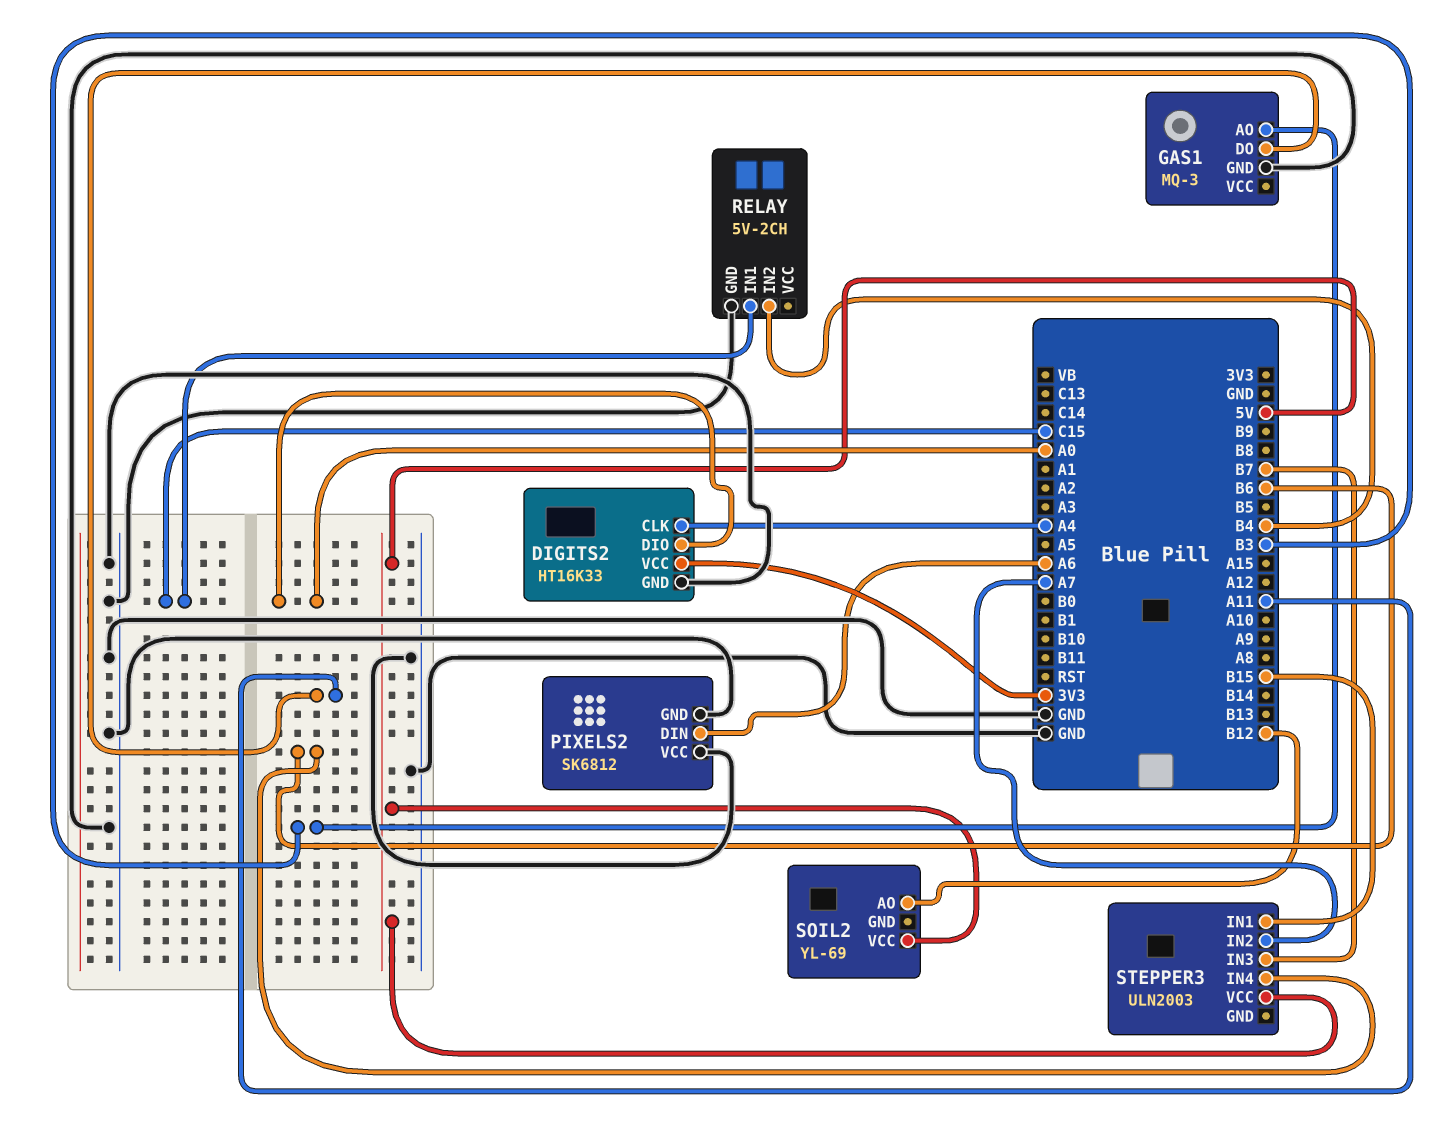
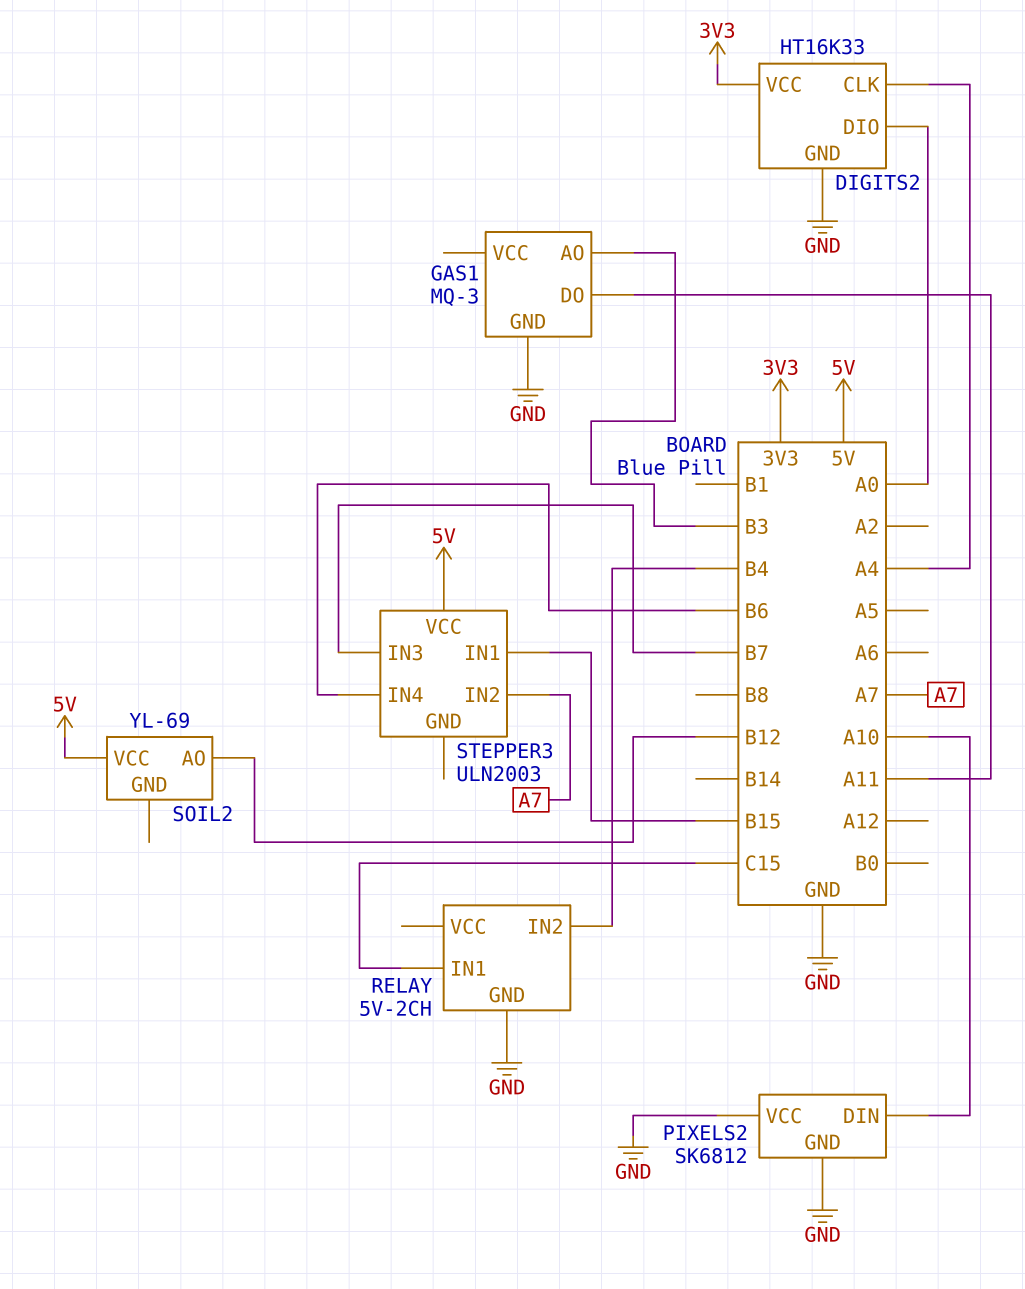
PIXELS2 pin DIN: A6 -> A10

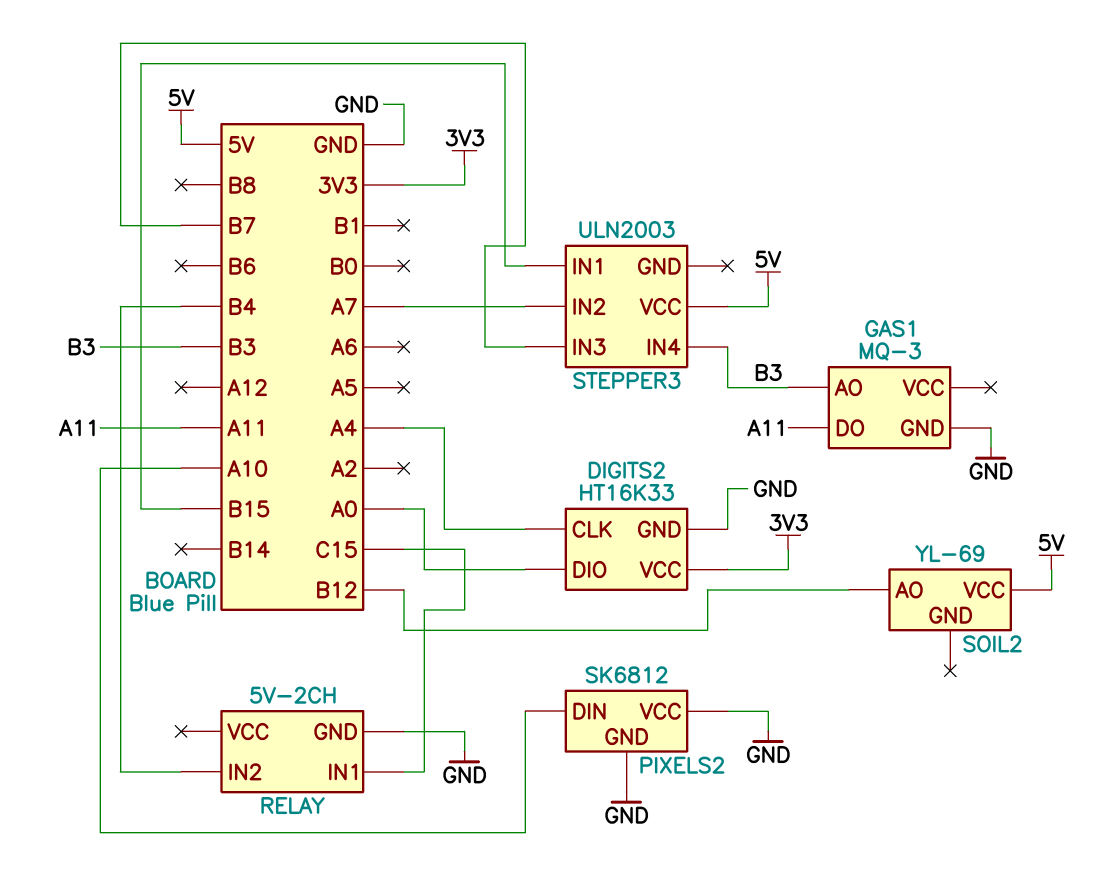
STEPPER3 pin IN4: B6 -> B3

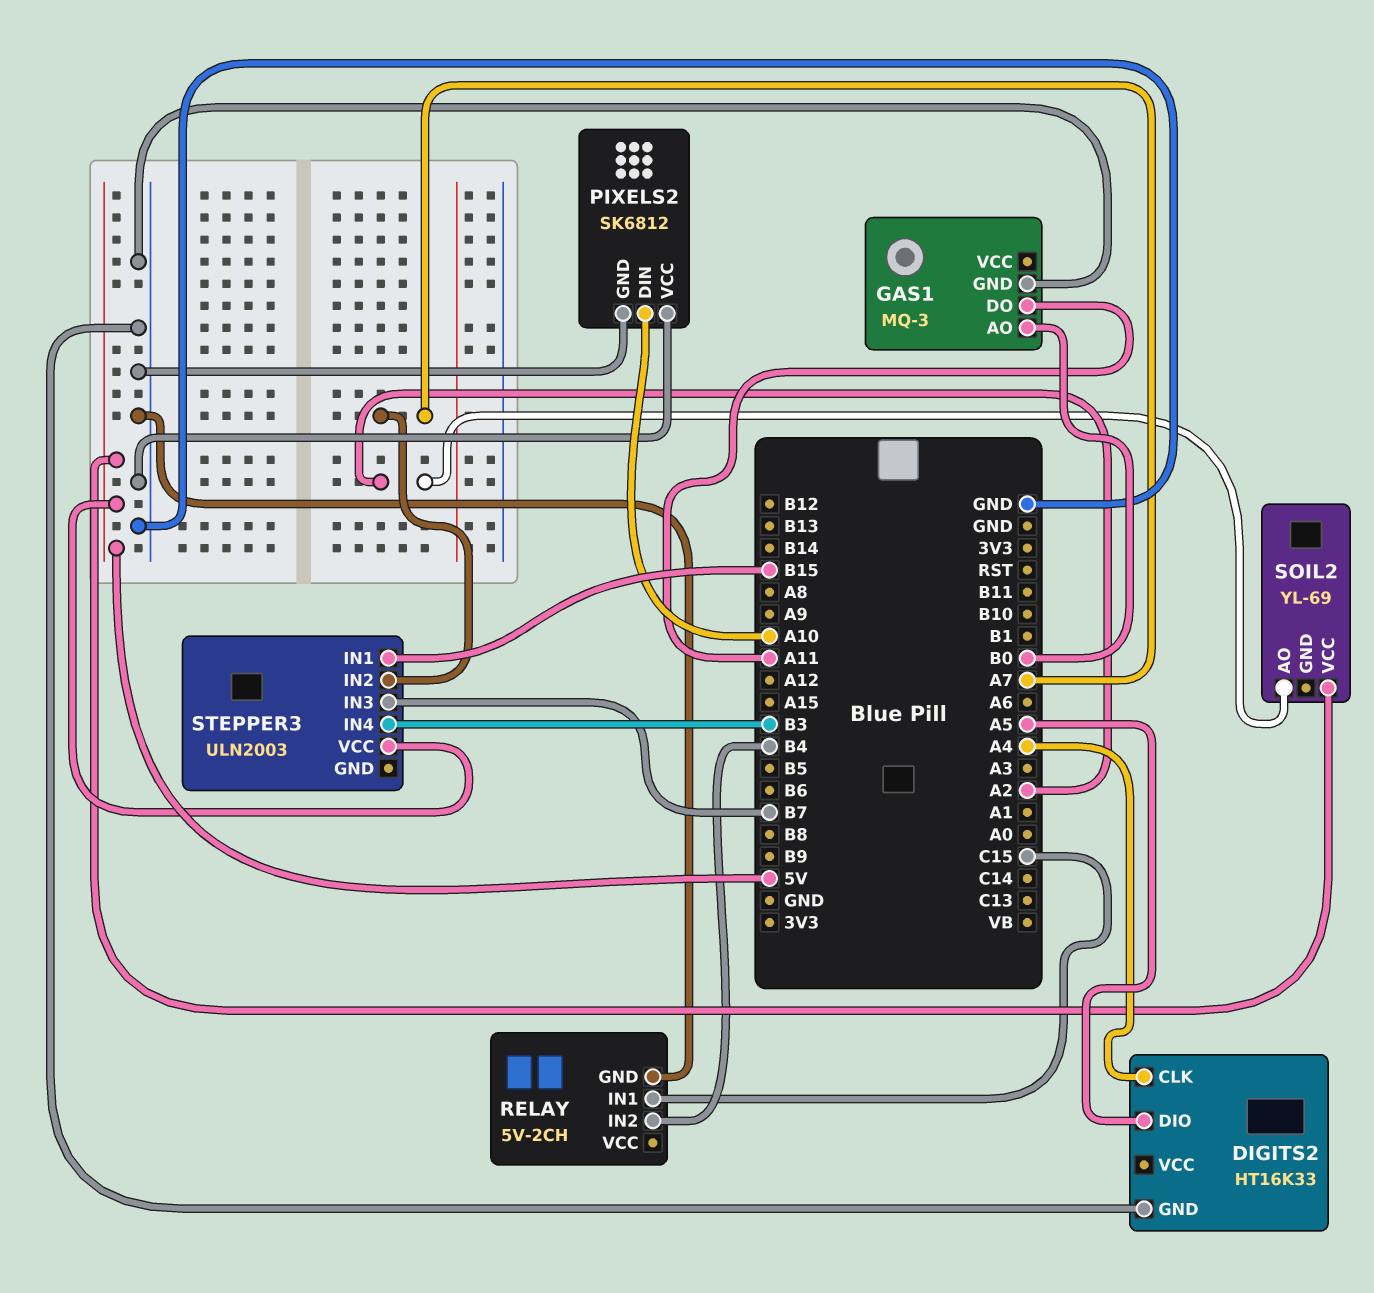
DIGITS2 pin DIO: A0 -> A5
DIGITS2 pin VCC: 3V3 -> none
GAS1 pin AO: B3 -> B0
SOIL2 pin AO: B12 -> A2

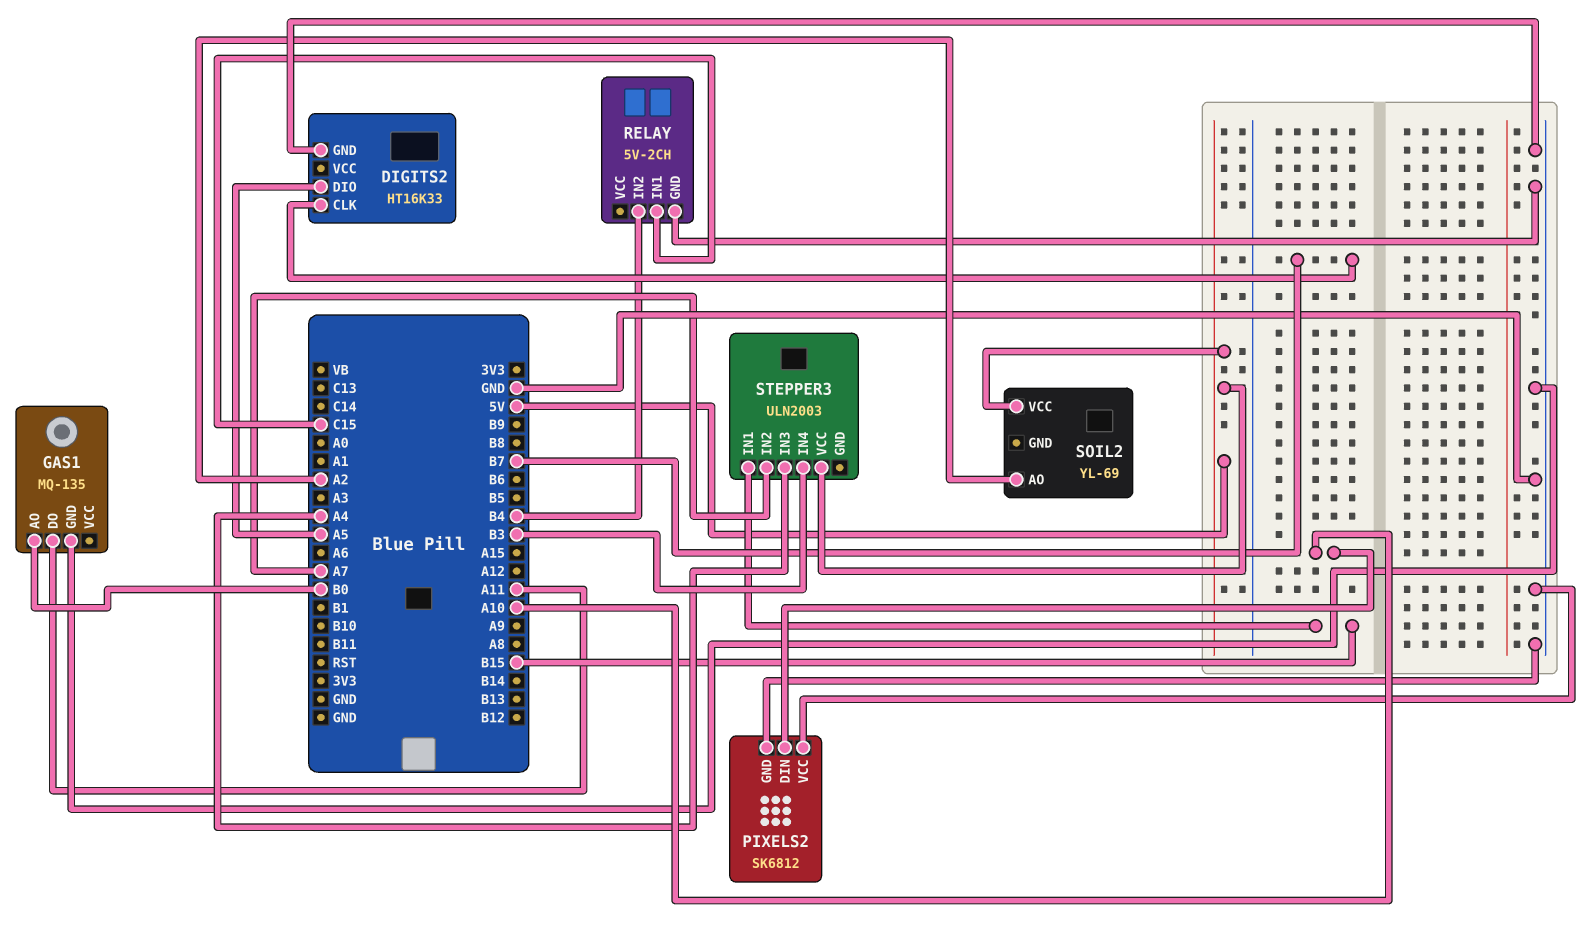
DIGITS2 pin CLK: A4 -> B7
GAS1: MQ-3 -> MQ-135
STEPPER3 pin IN3: B7 -> A4

